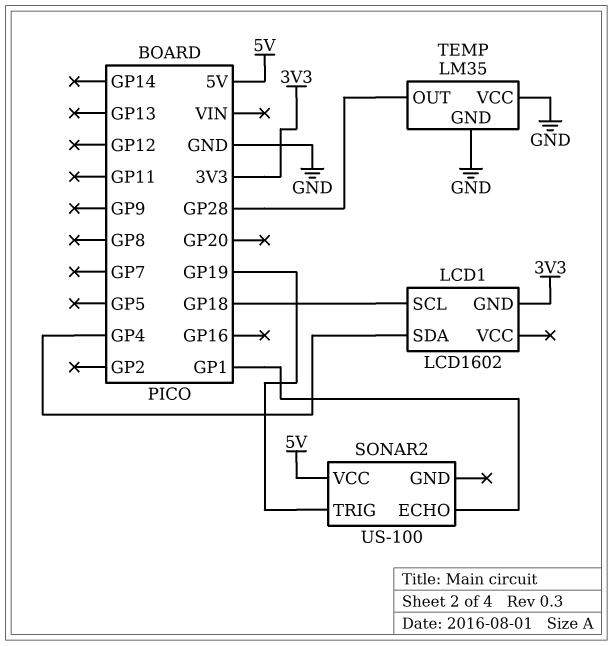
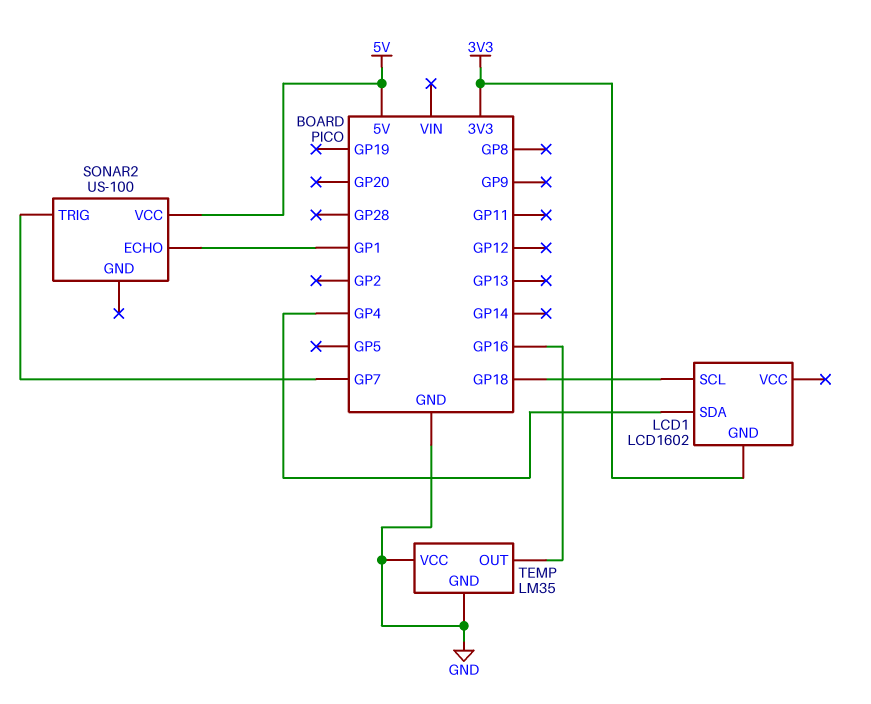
SONAR2 pin TRIG: GP19 -> GP7
TEMP pin OUT: GP28 -> GP16

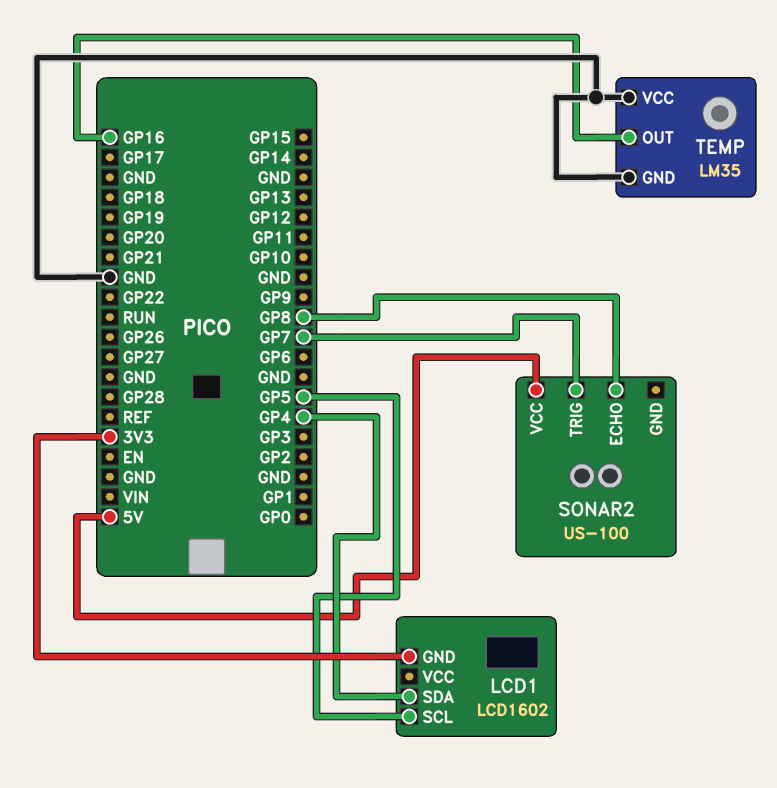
LCD1 pin SCL: GP18 -> GP5
SONAR2 pin ECHO: GP1 -> GP8

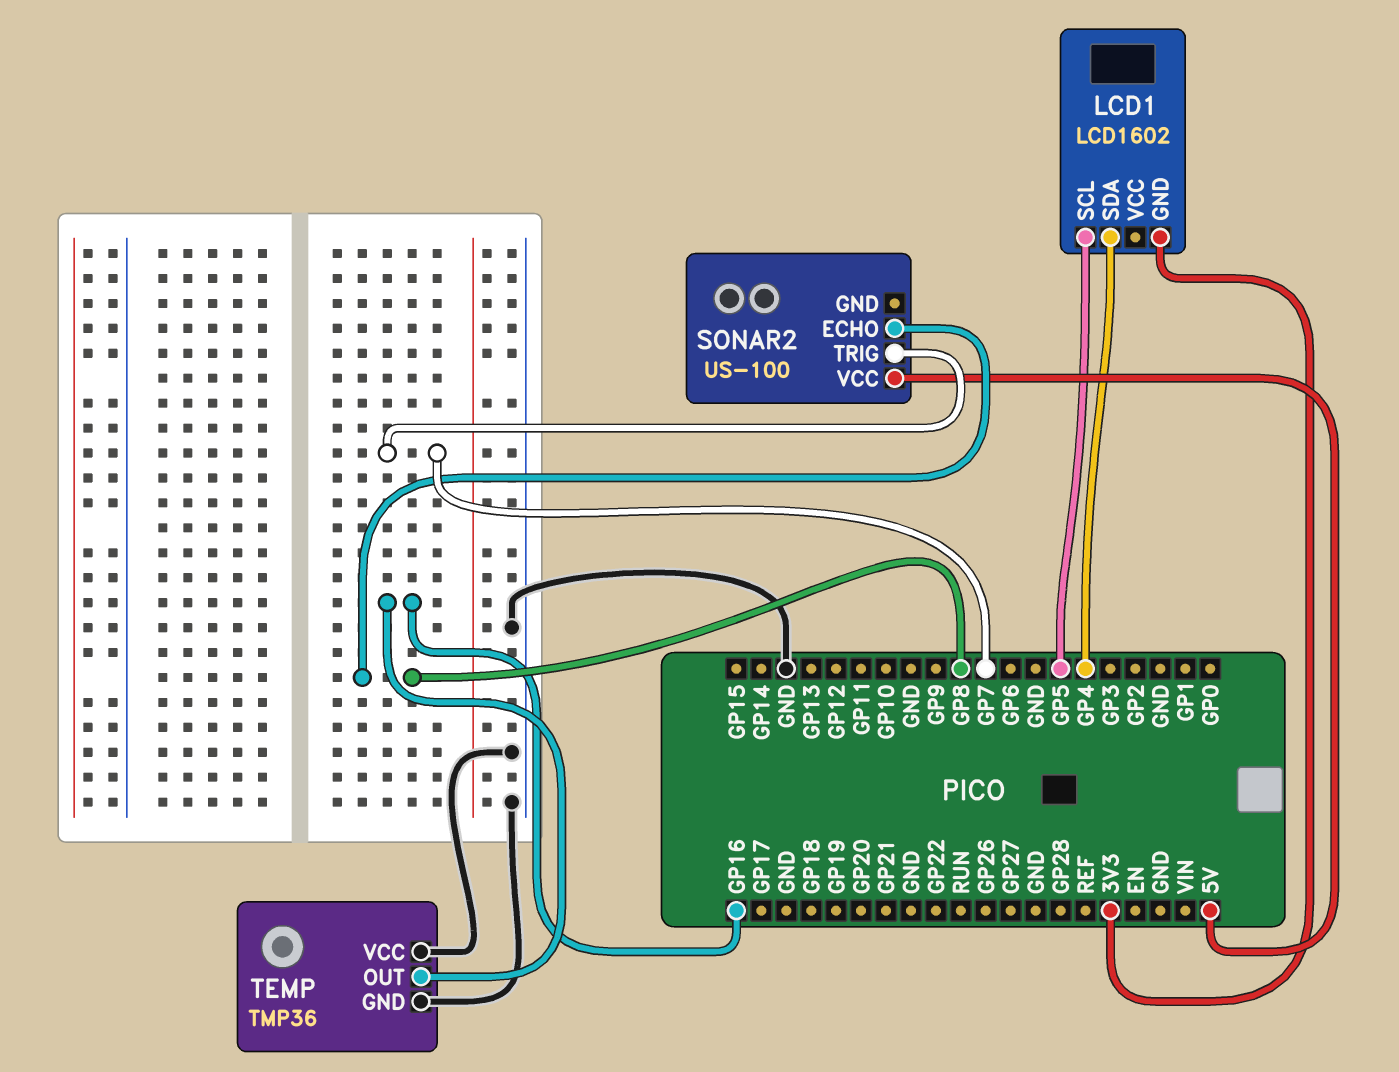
TEMP: LM35 -> TMP36

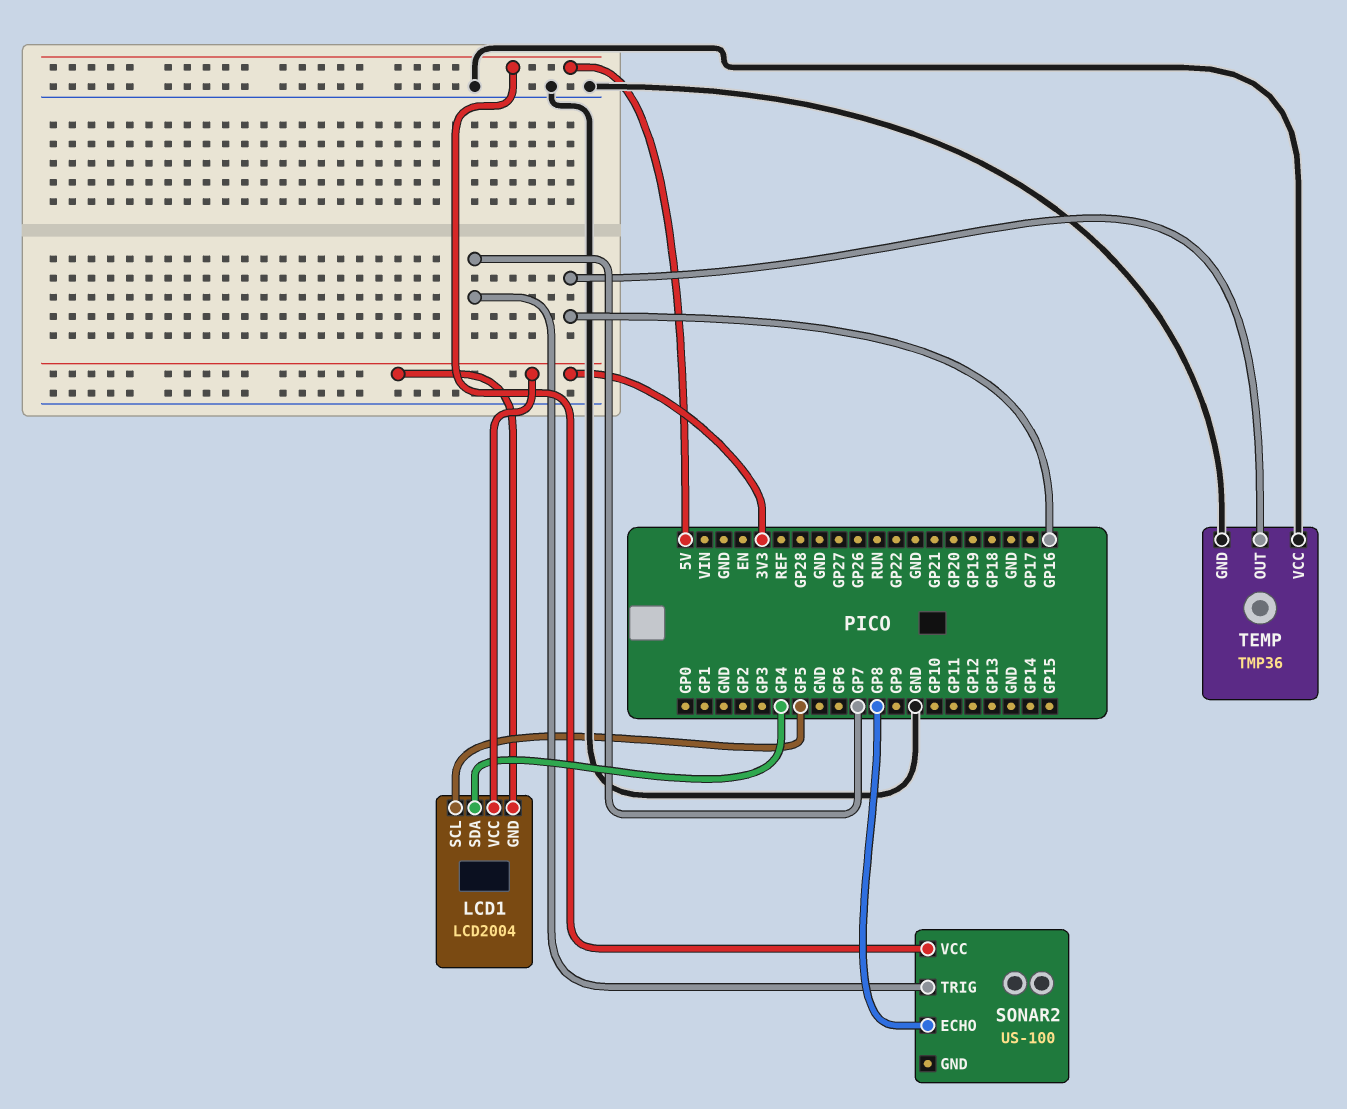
LCD1: LCD1602 -> LCD2004
LCD1 pin VCC: none -> 3V3

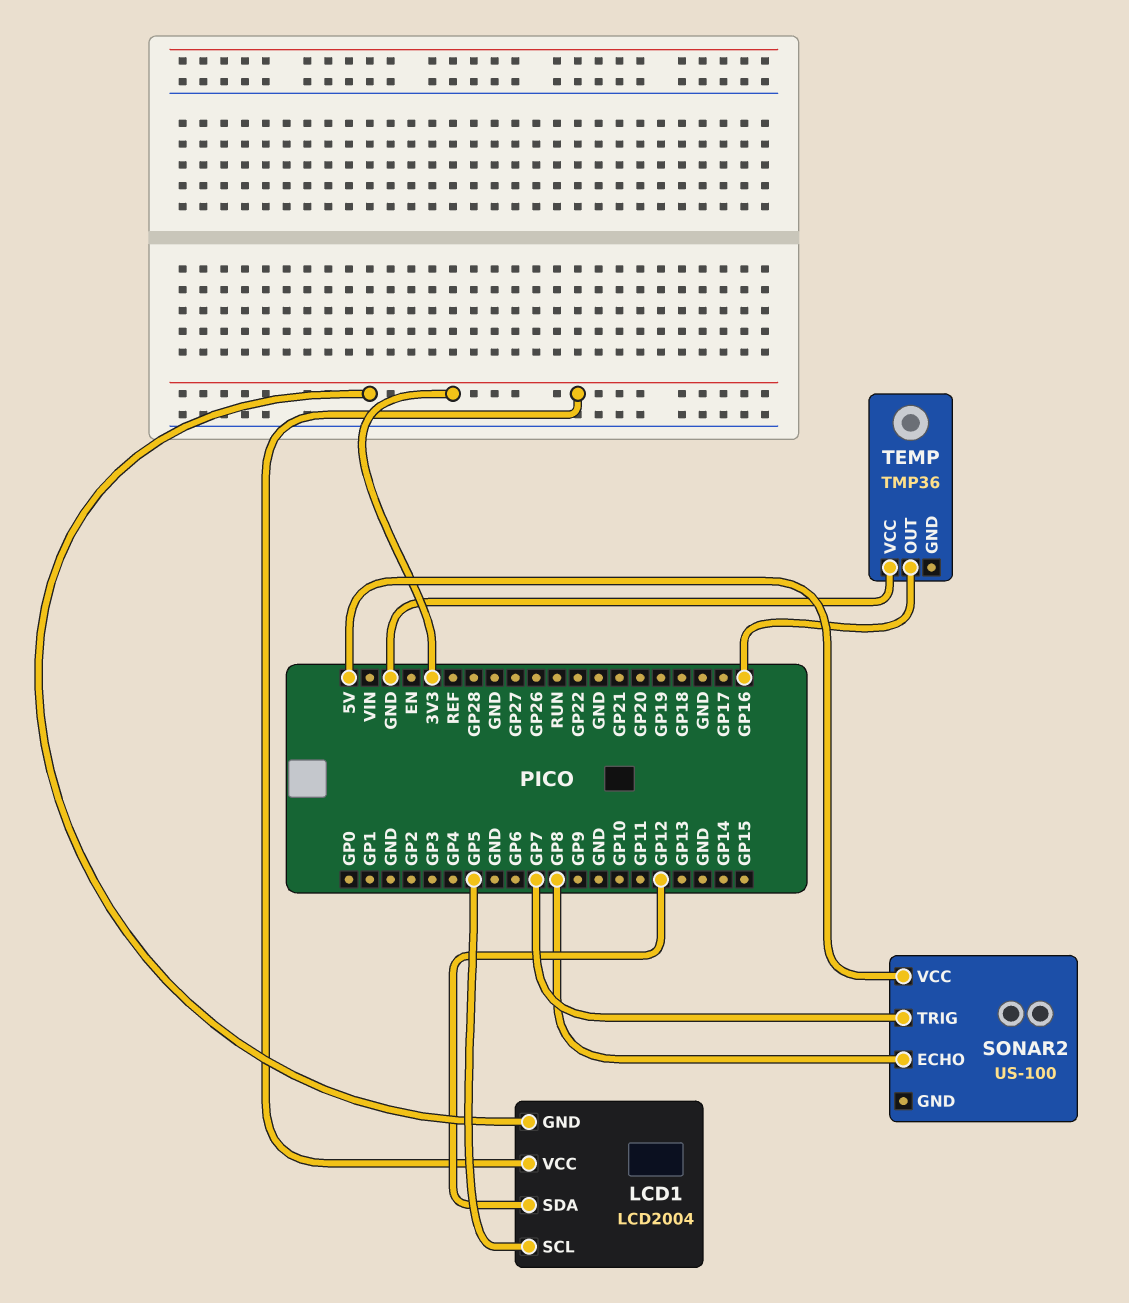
LCD1 pin SDA: GP4 -> GP12
TEMP pin GND: GND -> none

